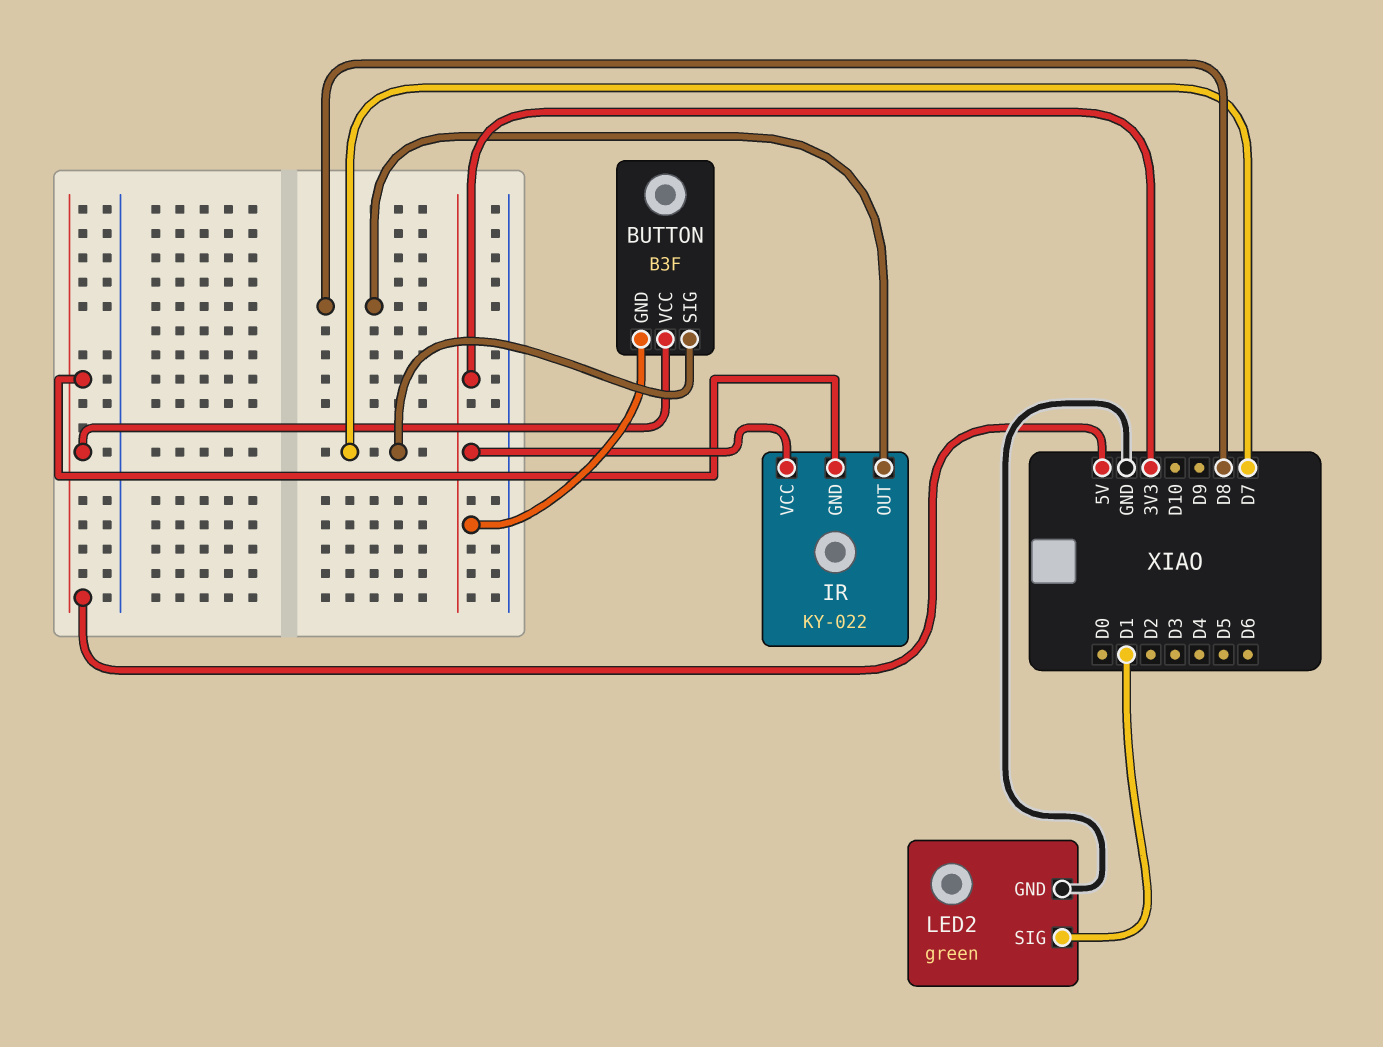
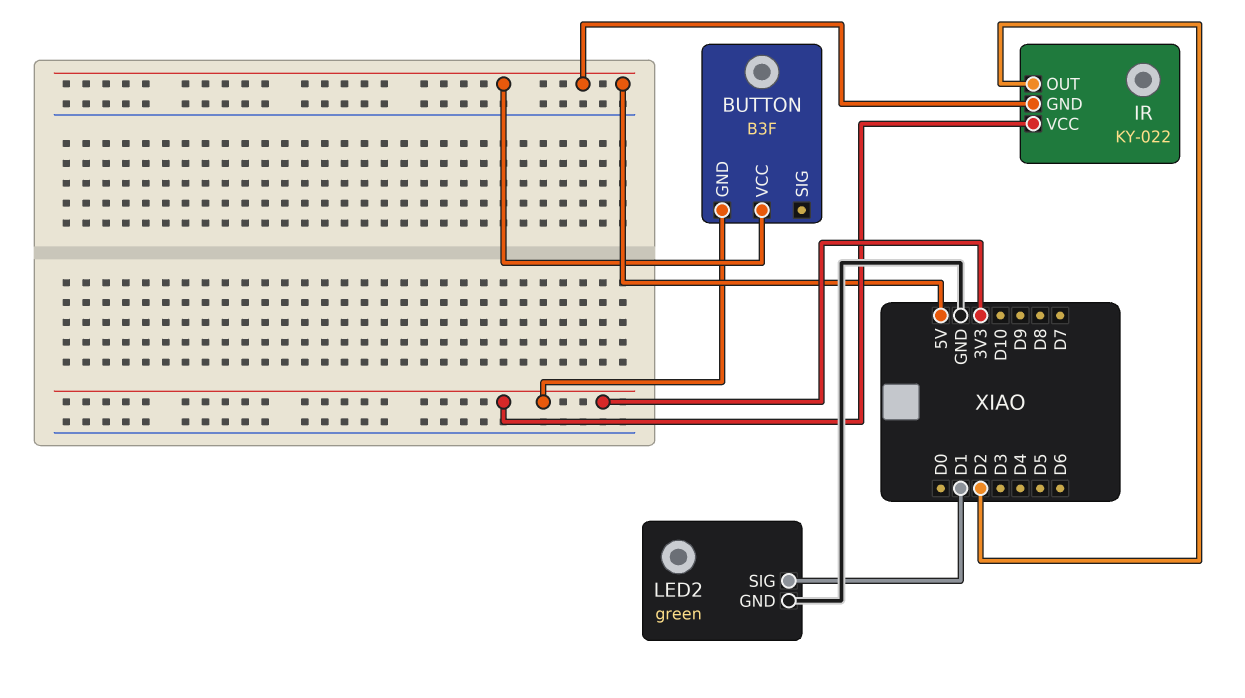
BUTTON pin SIG: D7 -> none
IR pin OUT: D8 -> D2

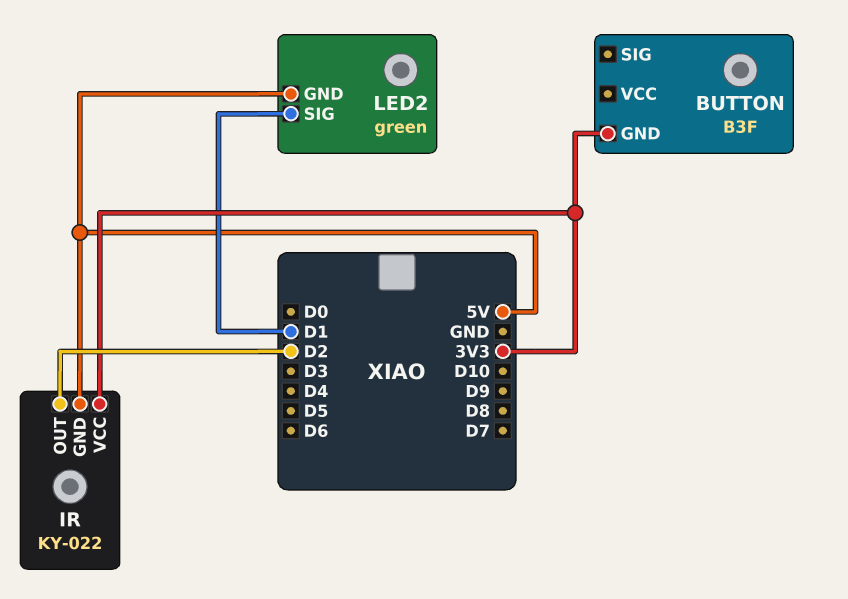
BUTTON pin VCC: 5V -> none
LED2 pin GND: GND -> 5V

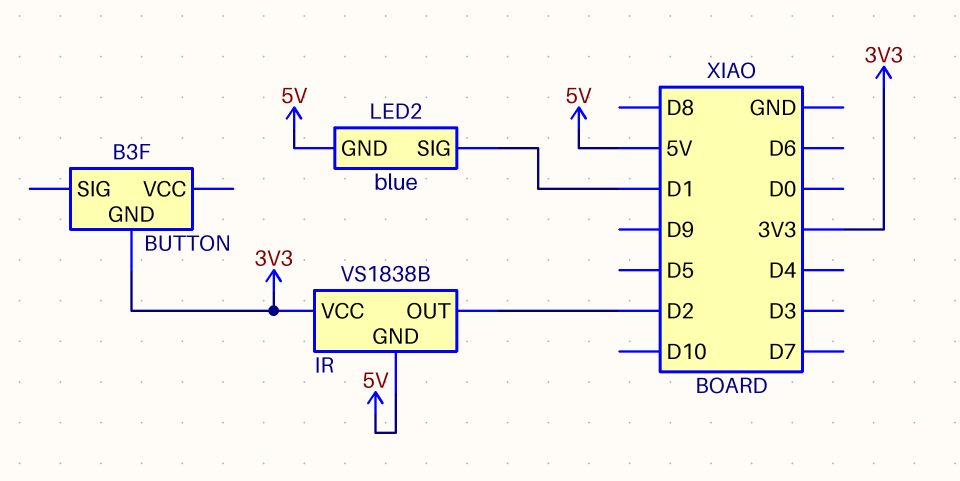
IR: KY-022 -> VS1838B
LED2: green -> blue

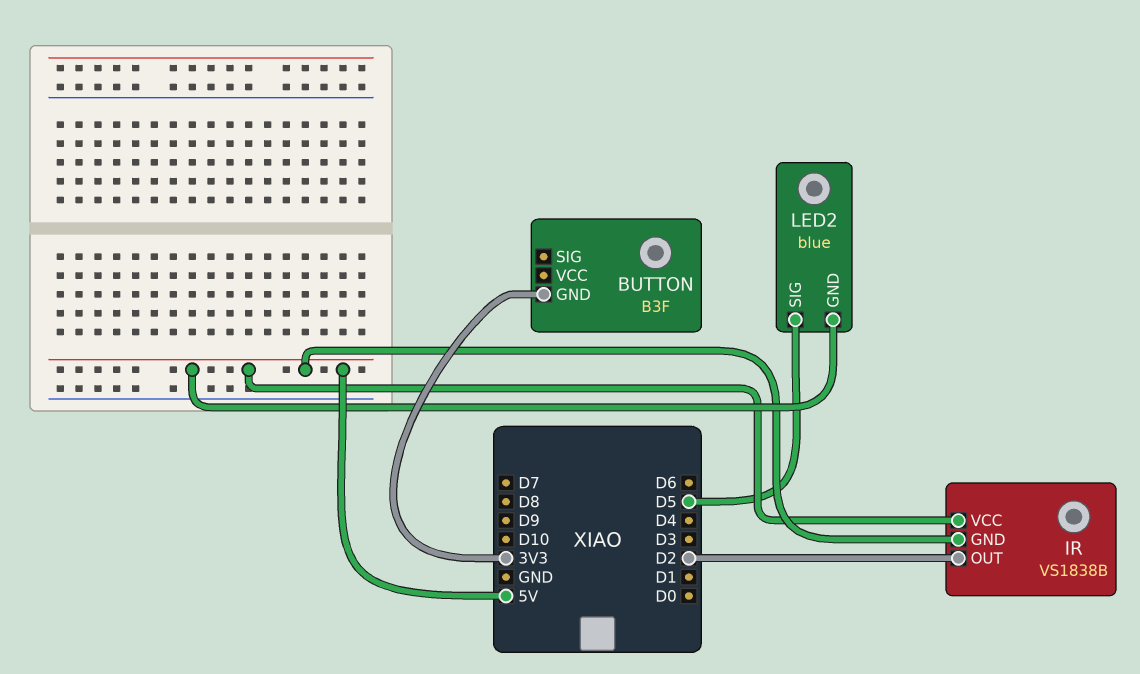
IR pin VCC: 3V3 -> 5V
LED2 pin SIG: D1 -> D5

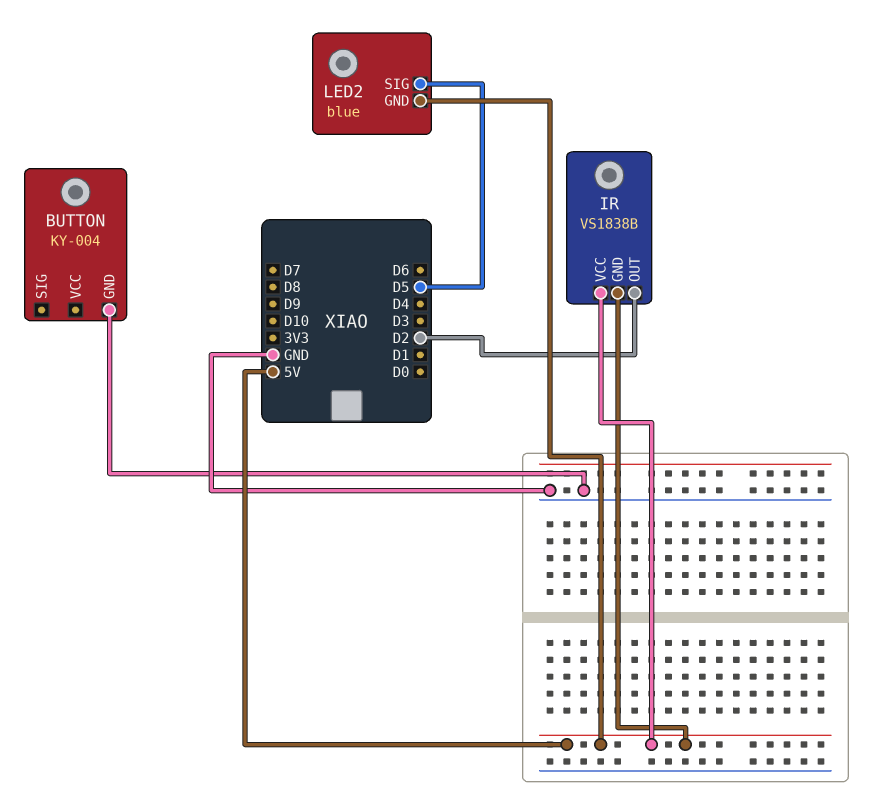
BUTTON: B3F -> KY-004
BUTTON pin GND: 3V3 -> GND

